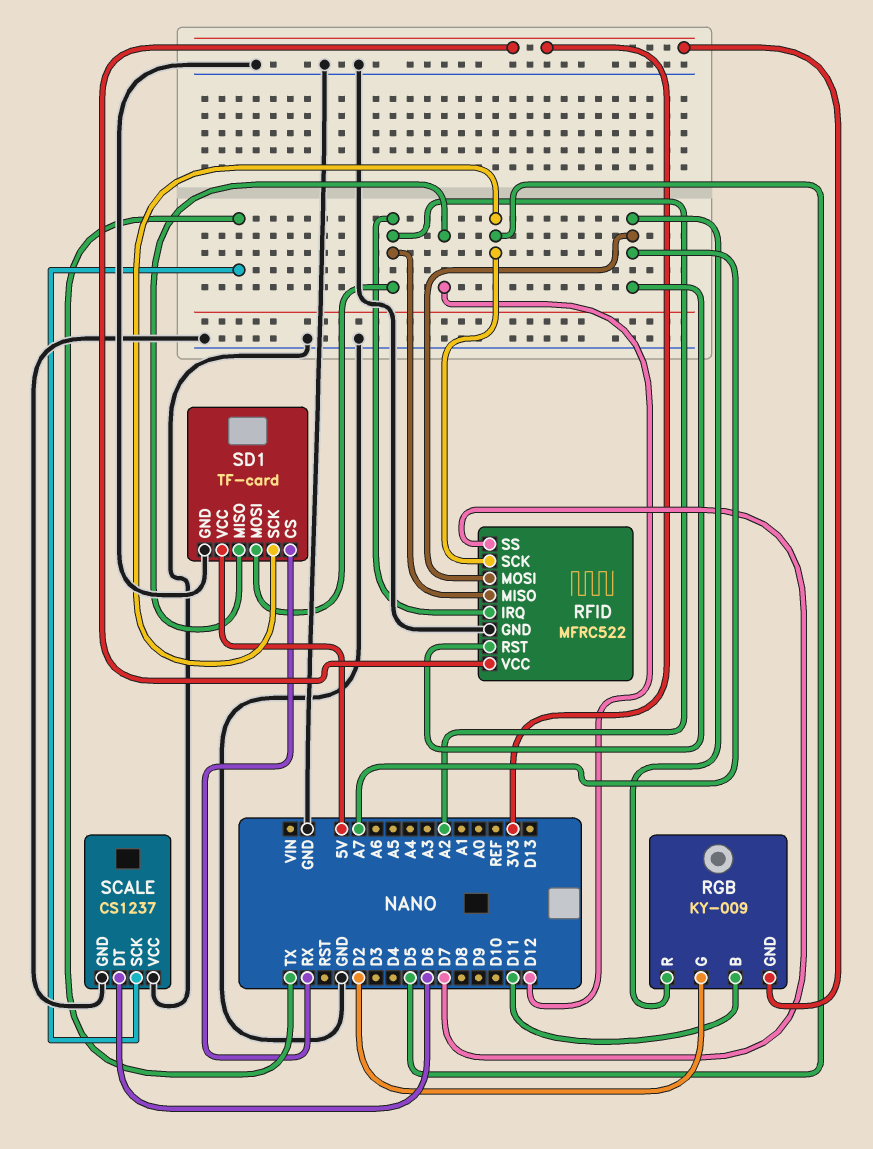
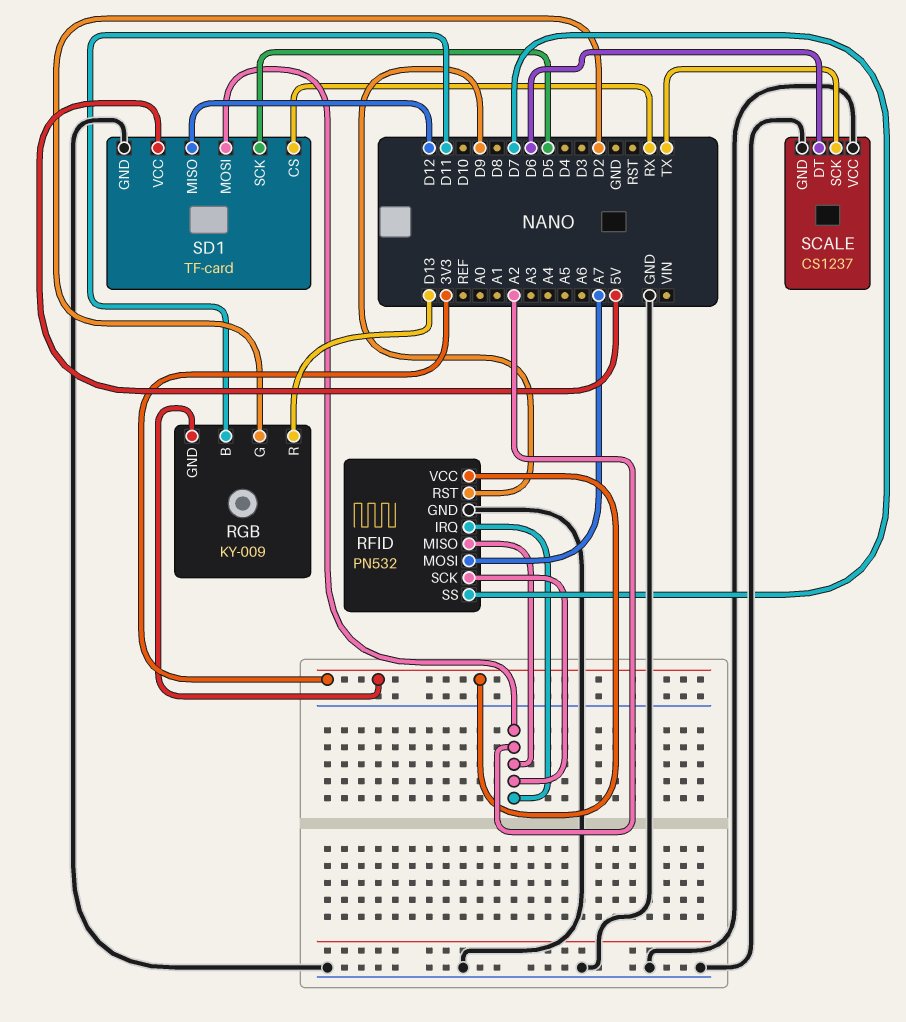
RFID: MFRC522 -> PN532
RFID pin RST: A7 -> D9
RFID pin SCK: D5 -> A2
RGB pin R: A7 -> D13

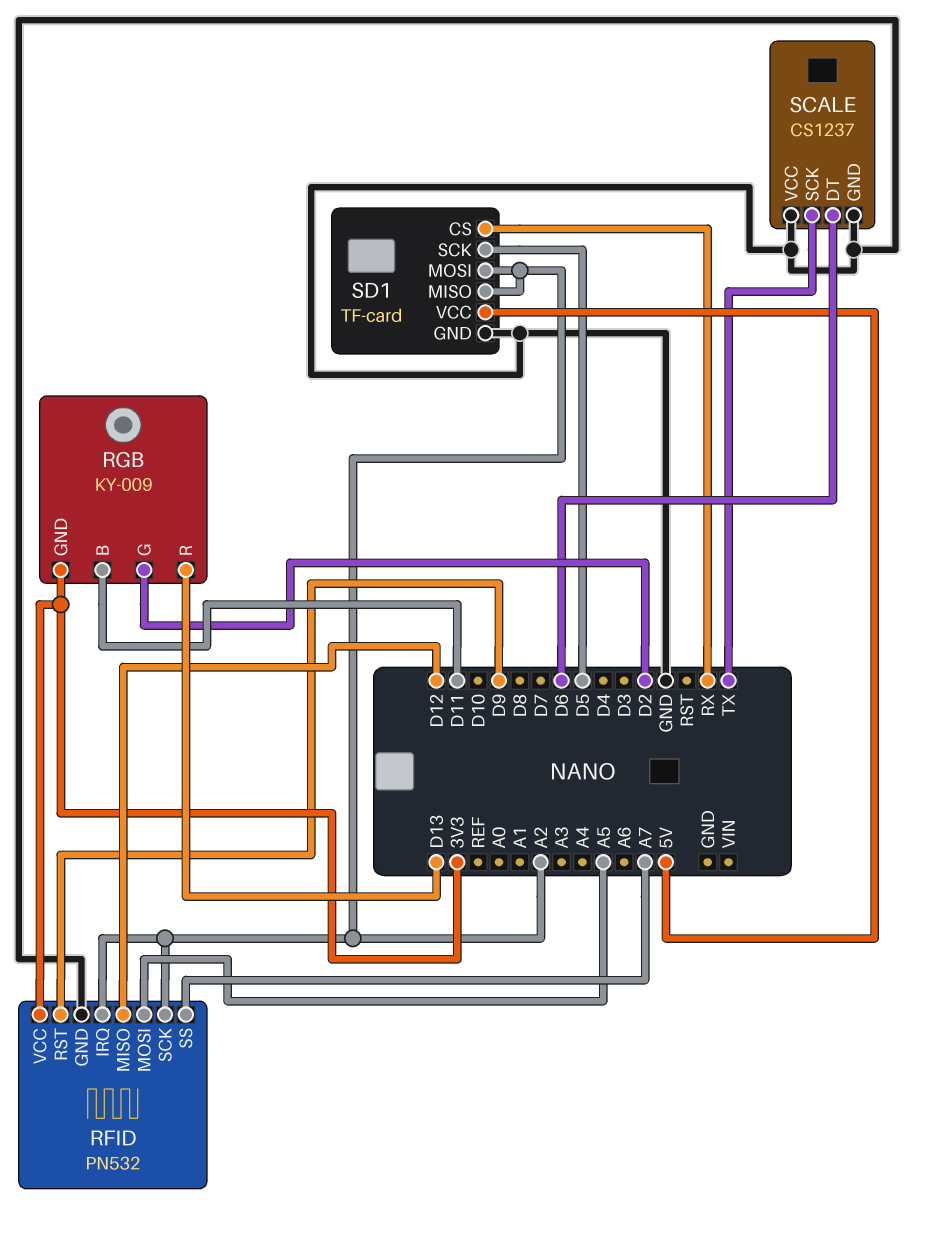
RFID pin MISO: A2 -> D12
RFID pin MOSI: A7 -> A5
RFID pin SS: D7 -> A7
SD1 pin MISO: D12 -> A2

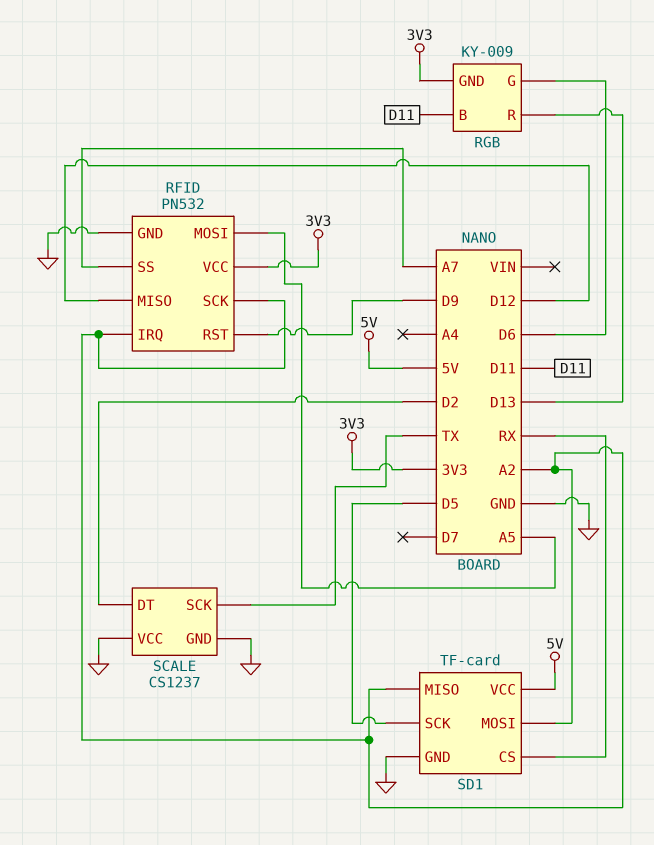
RGB pin G: D2 -> D6
SCALE pin DT: D6 -> D2

